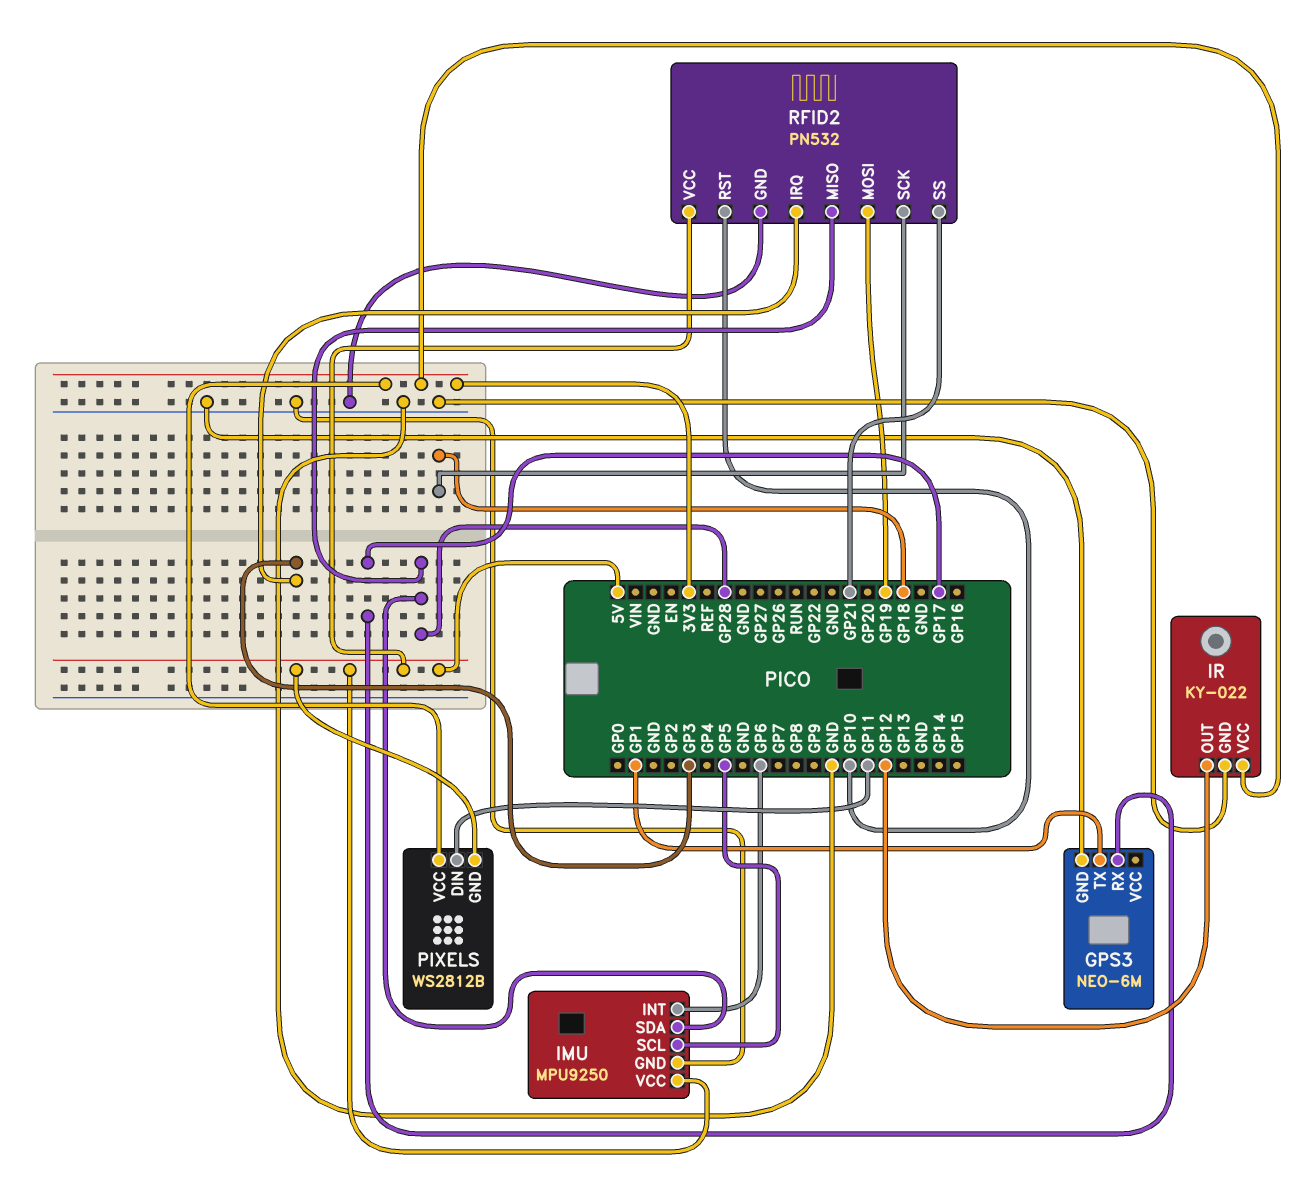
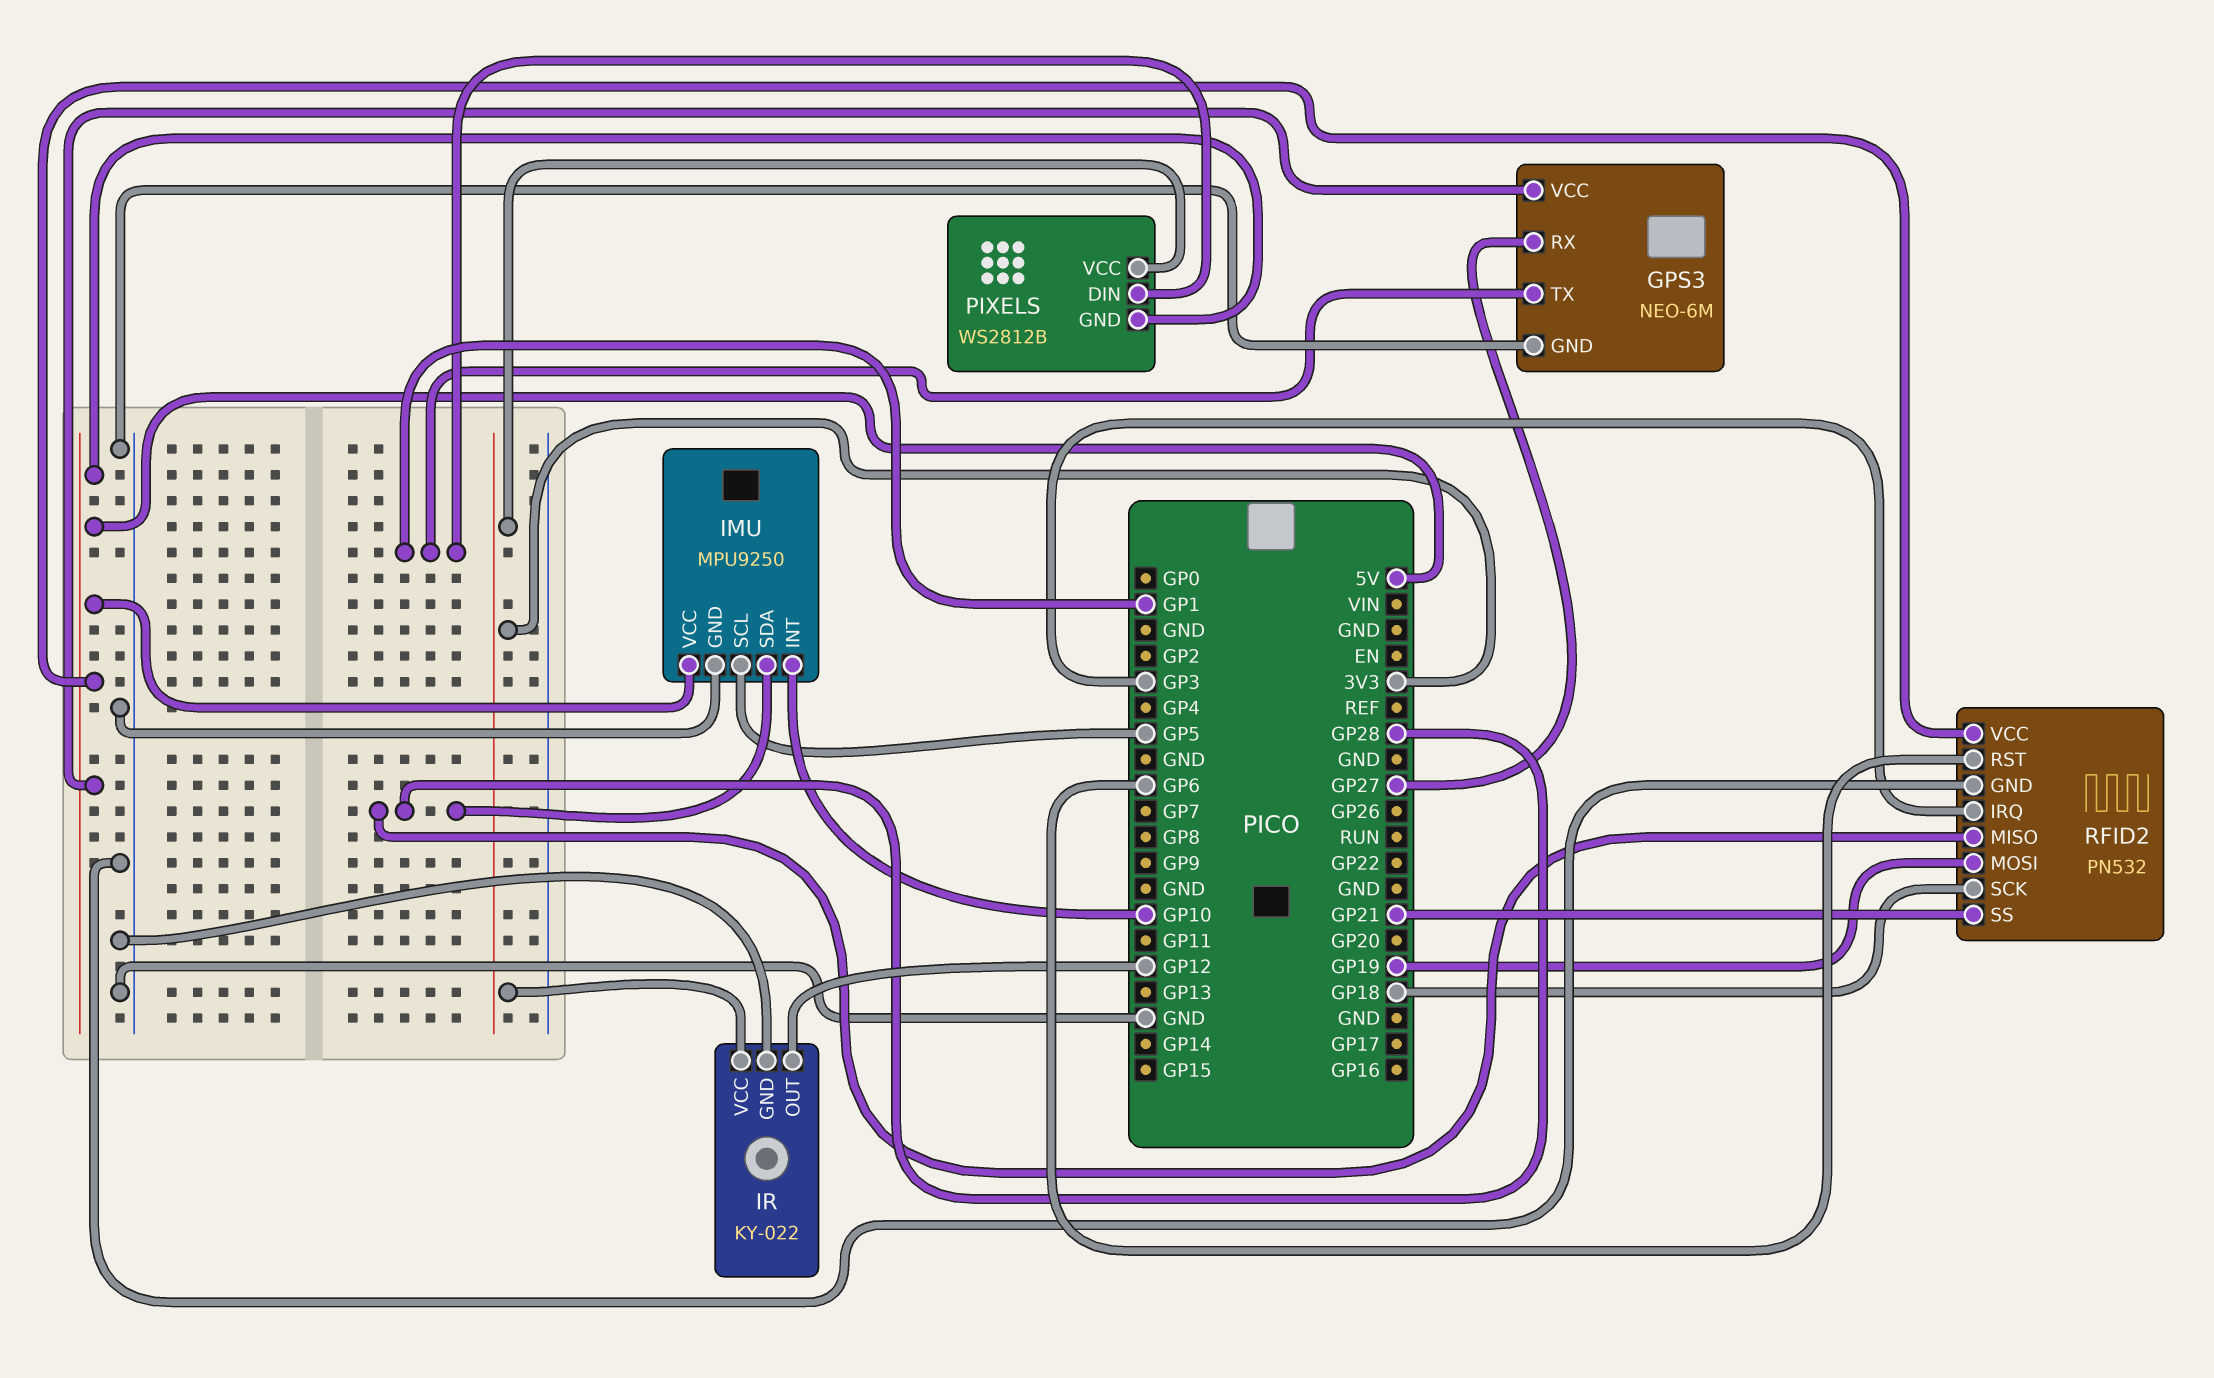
GPS3 pin RX: GP17 -> GP27
GPS3 pin VCC: none -> 5V
IMU pin INT: GP6 -> GP10
PIXELS pin DIN: GP11 -> GP1
RFID2 pin RST: GP10 -> GP6

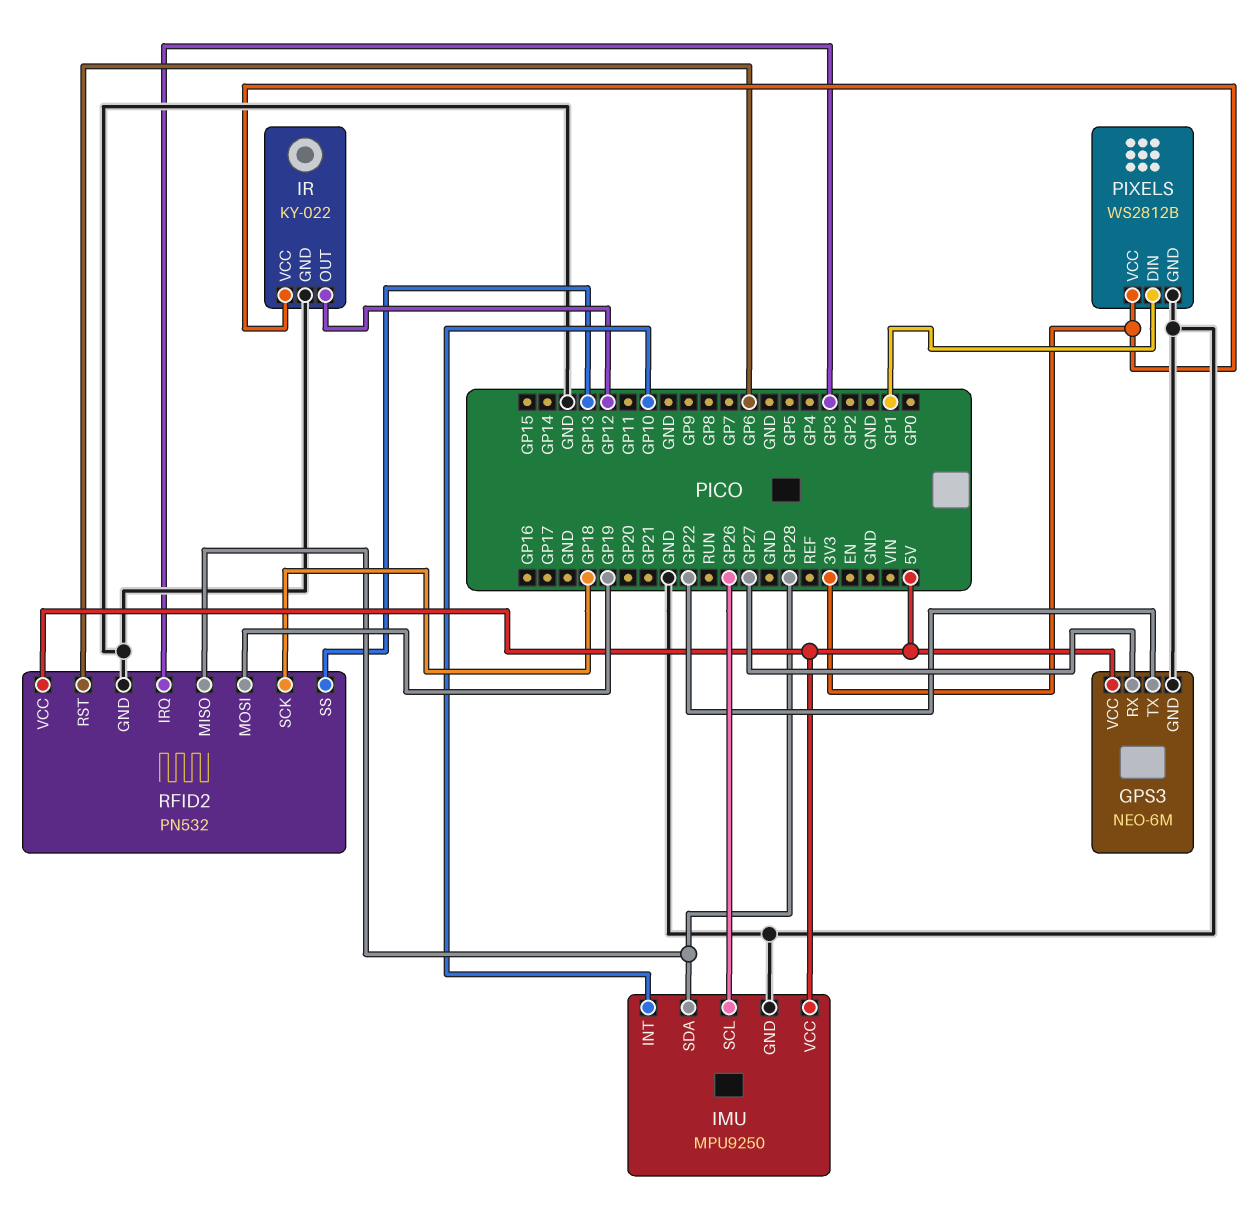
GPS3 pin TX: GP1 -> GP22
IMU pin SCL: GP5 -> GP26
PIXELS pin GND: 5V -> GND
RFID2 pin SS: GP21 -> GP13

